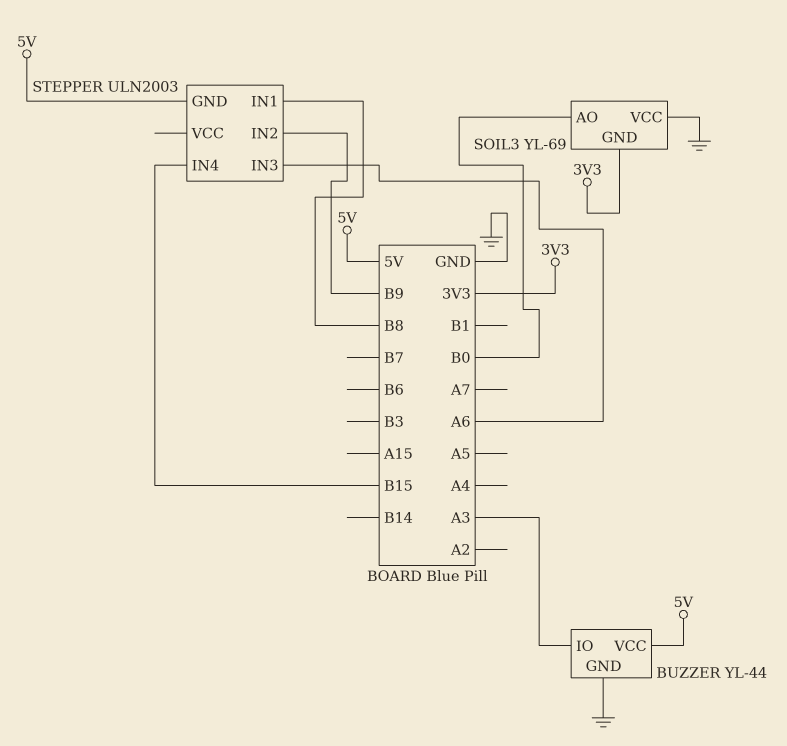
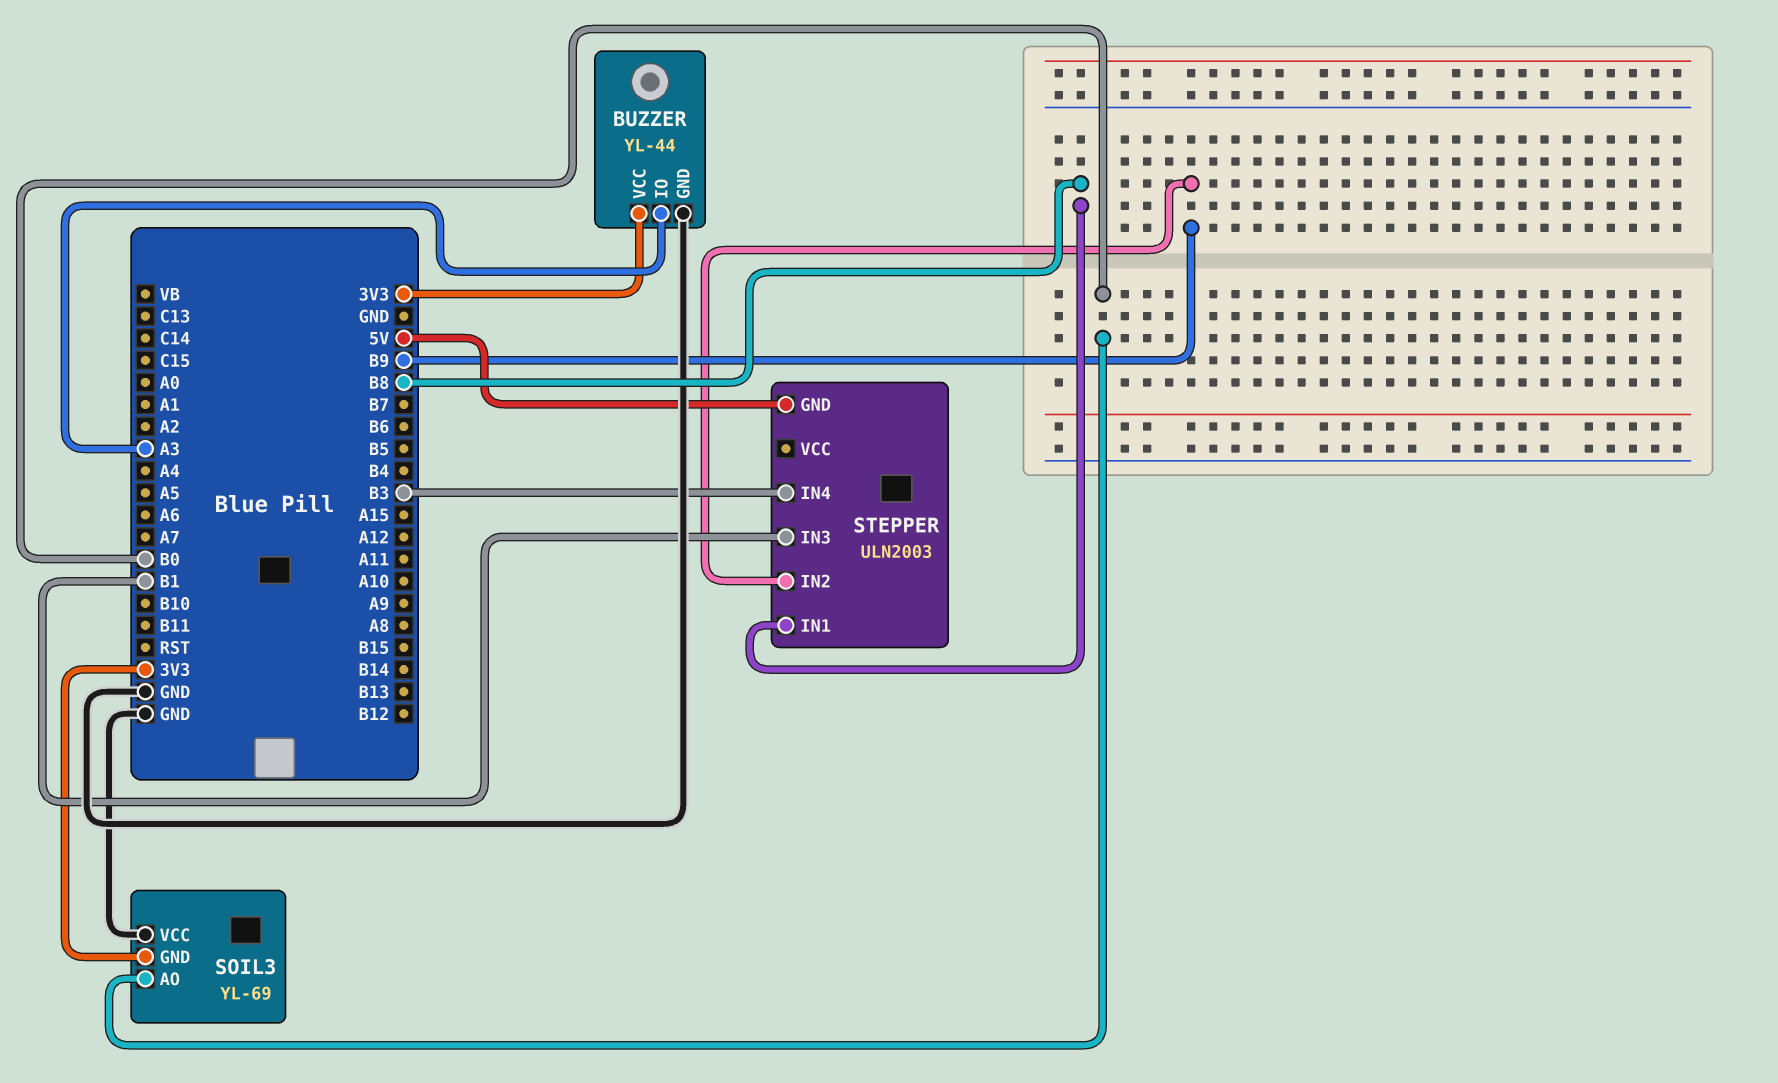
BUZZER pin VCC: 5V -> 3V3
STEPPER pin IN3: A6 -> B1
STEPPER pin IN4: B15 -> B3

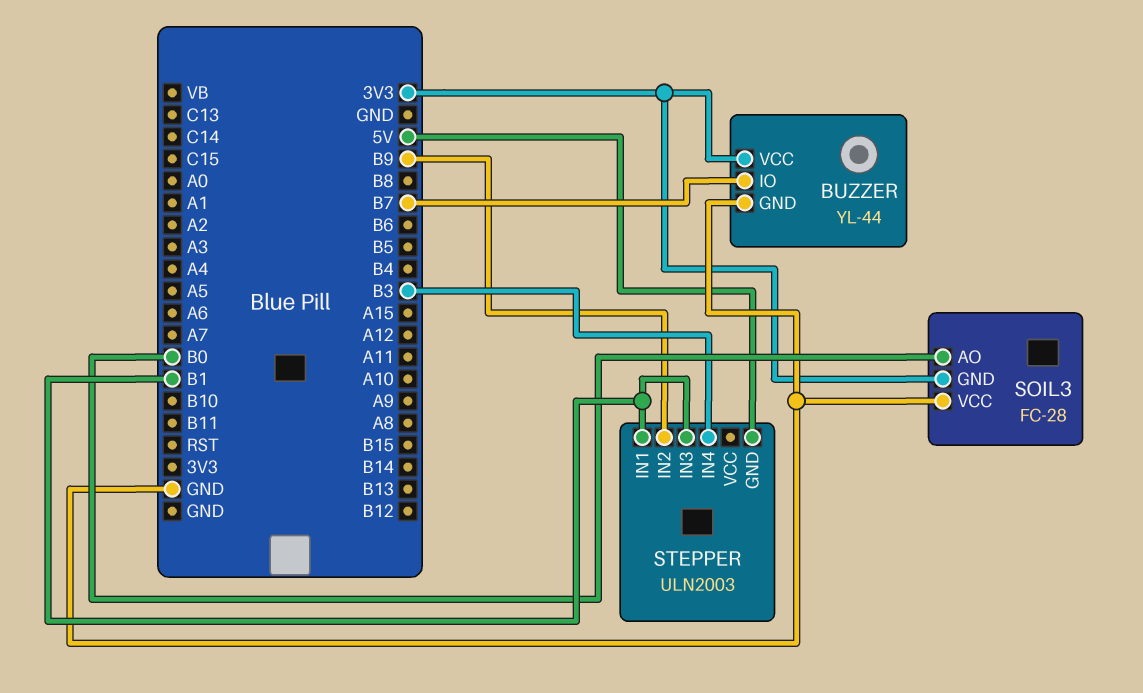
BUZZER pin IO: A3 -> B7
SOIL3: YL-69 -> FC-28
STEPPER pin IN1: B8 -> B1

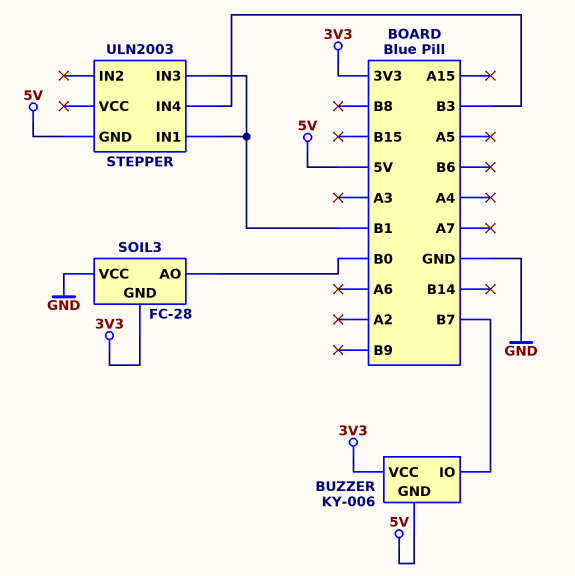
BUZZER: YL-44 -> KY-006
BUZZER pin GND: GND -> 5V
STEPPER pin IN2: B9 -> none

